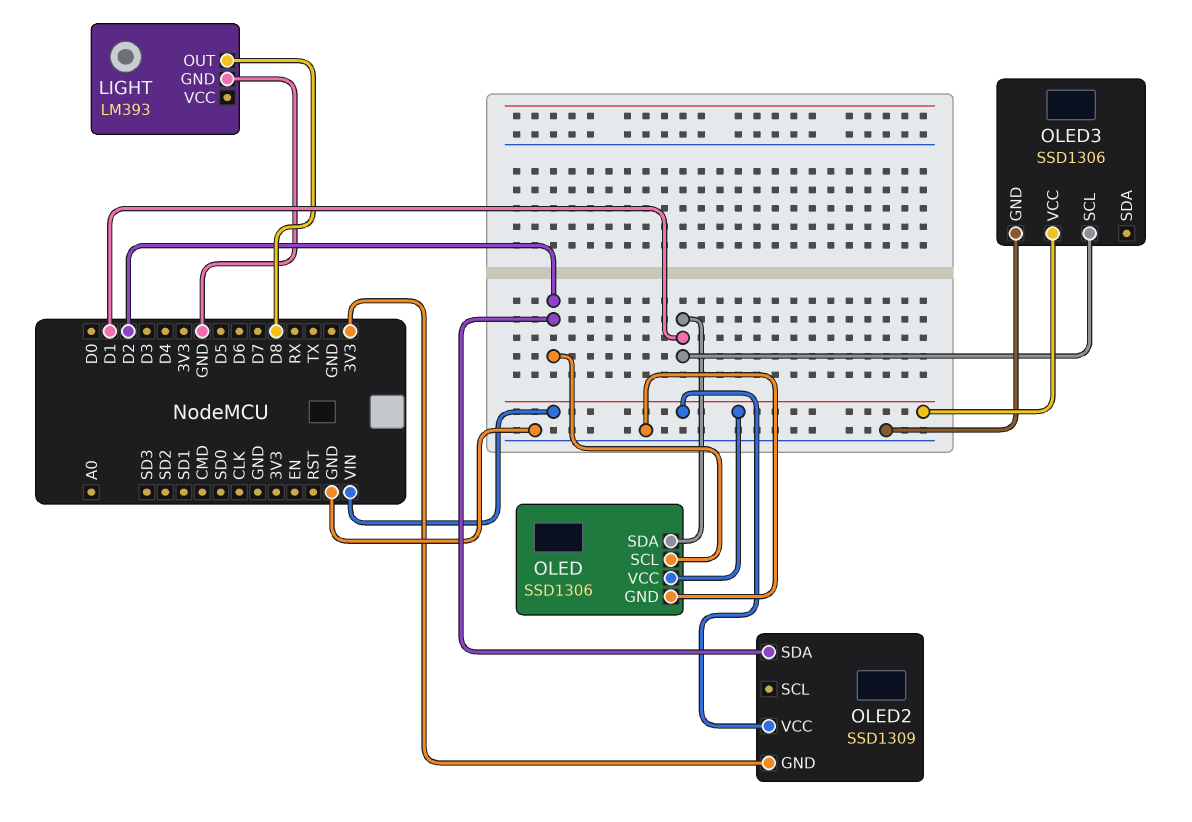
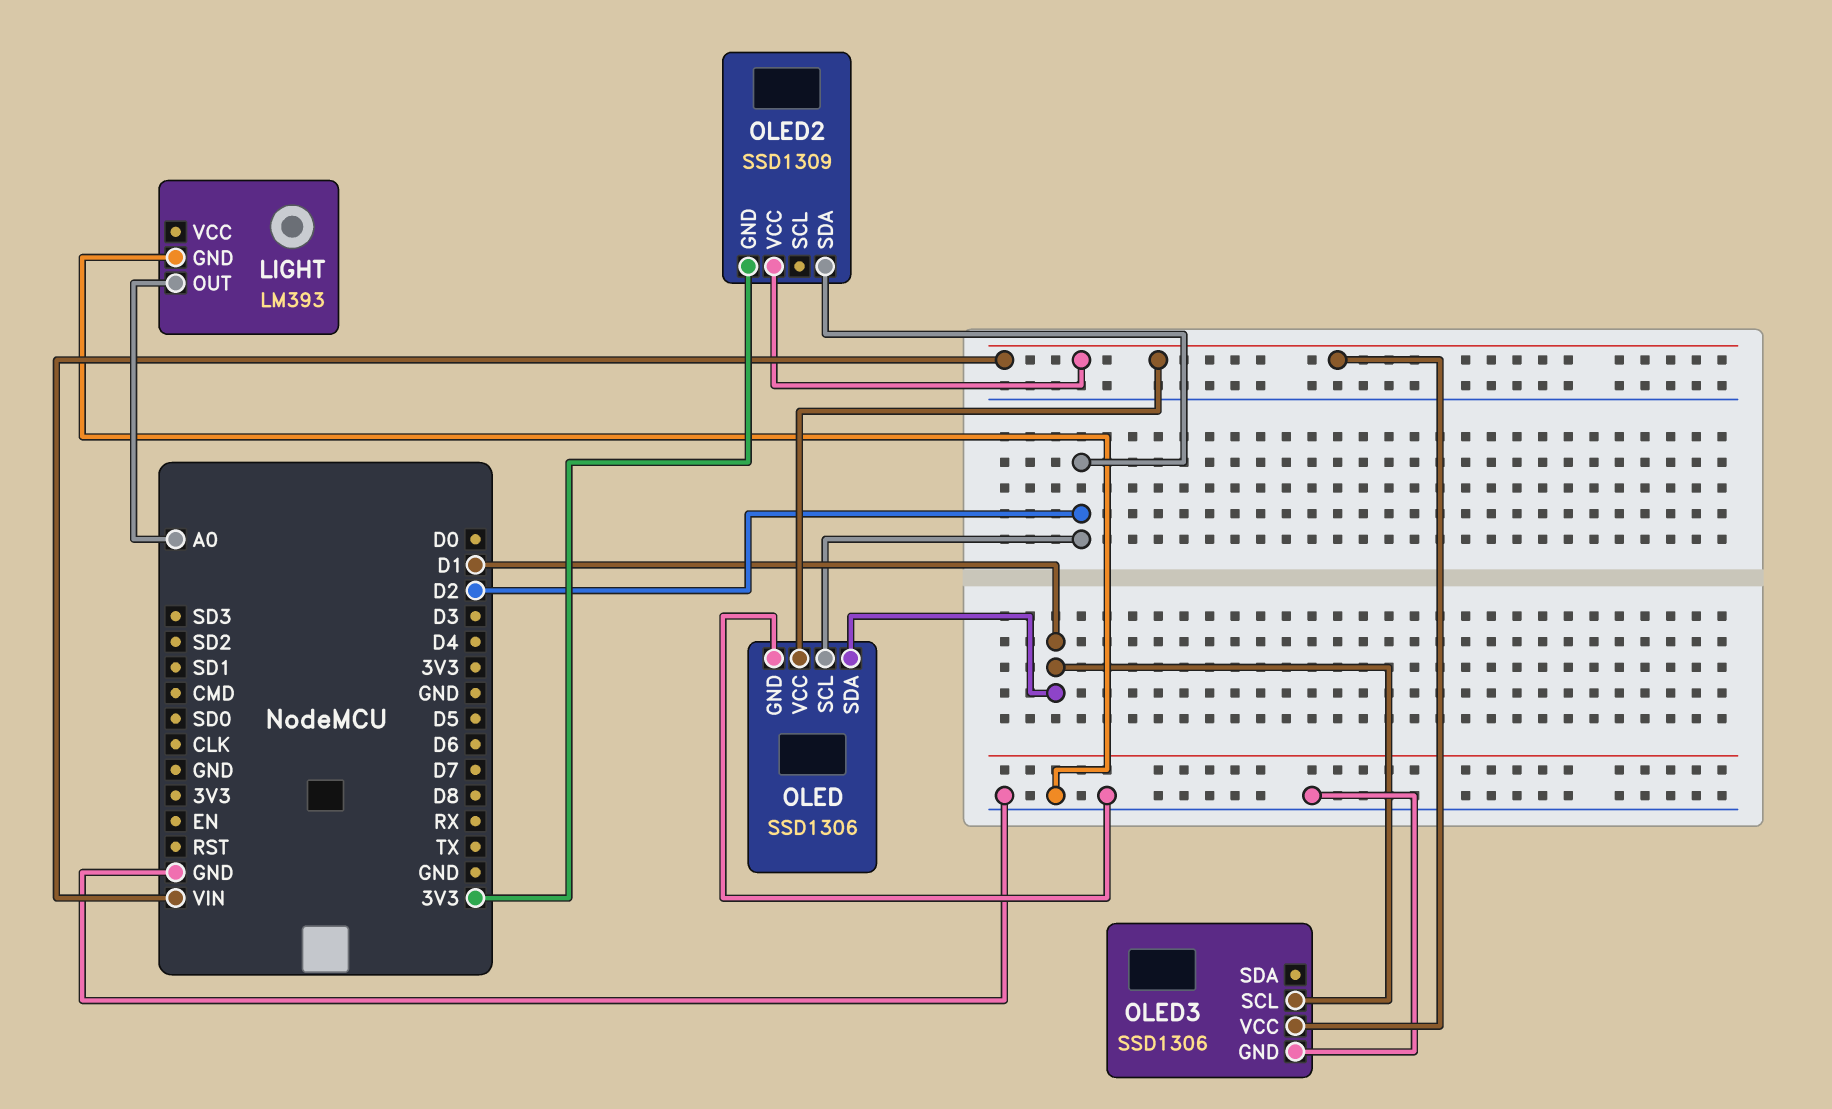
LIGHT pin OUT: D8 -> A0

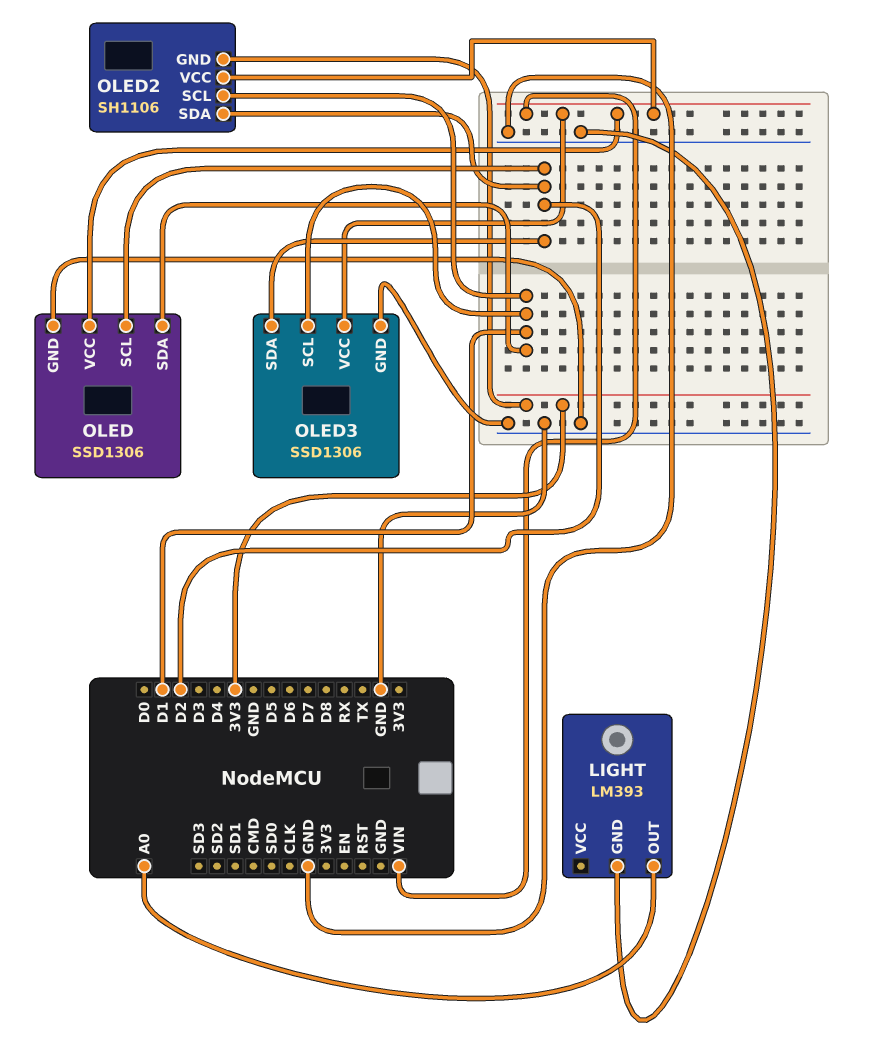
OLED2: SSD1309 -> SH1106
OLED2 pin SCL: none -> D1
OLED3 pin SDA: none -> D2

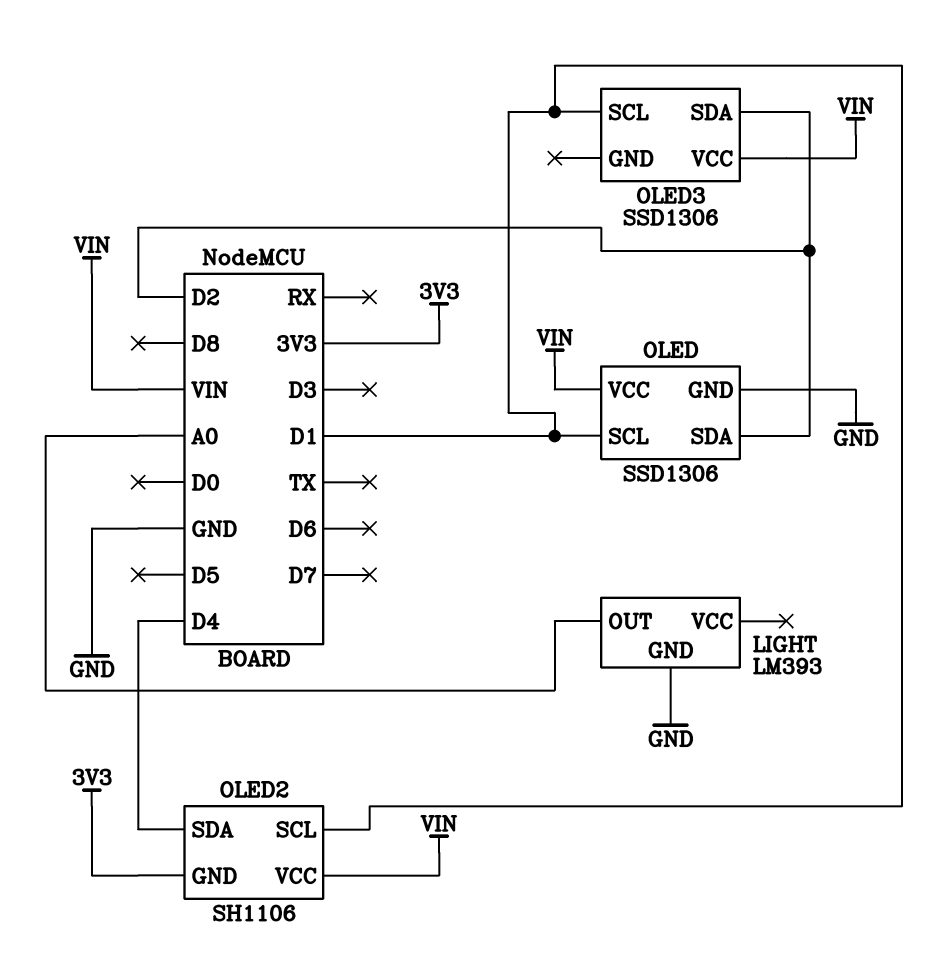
OLED pin SCL: D2 -> D1
OLED pin SDA: D1 -> D2
OLED2 pin SDA: D2 -> D4
OLED3 pin GND: GND -> none

